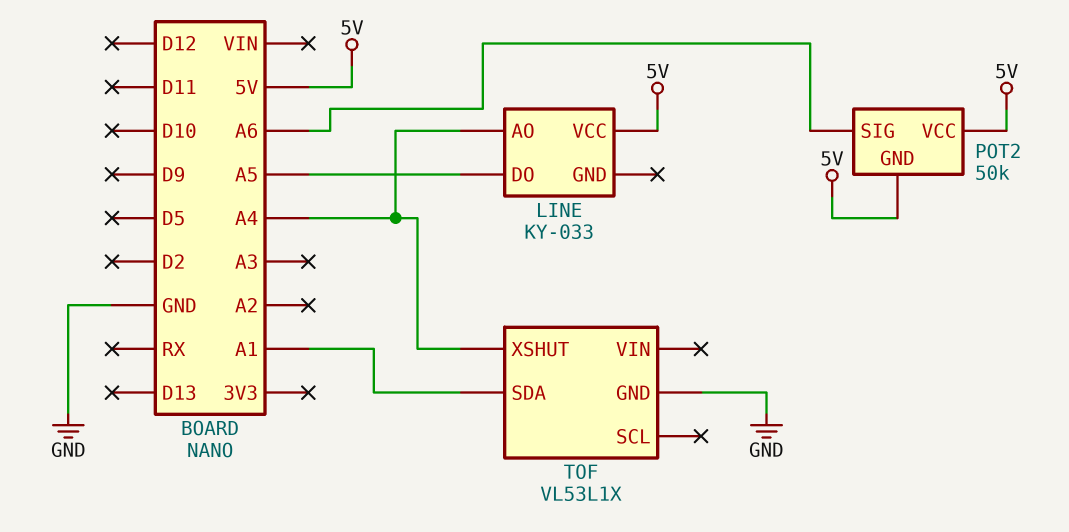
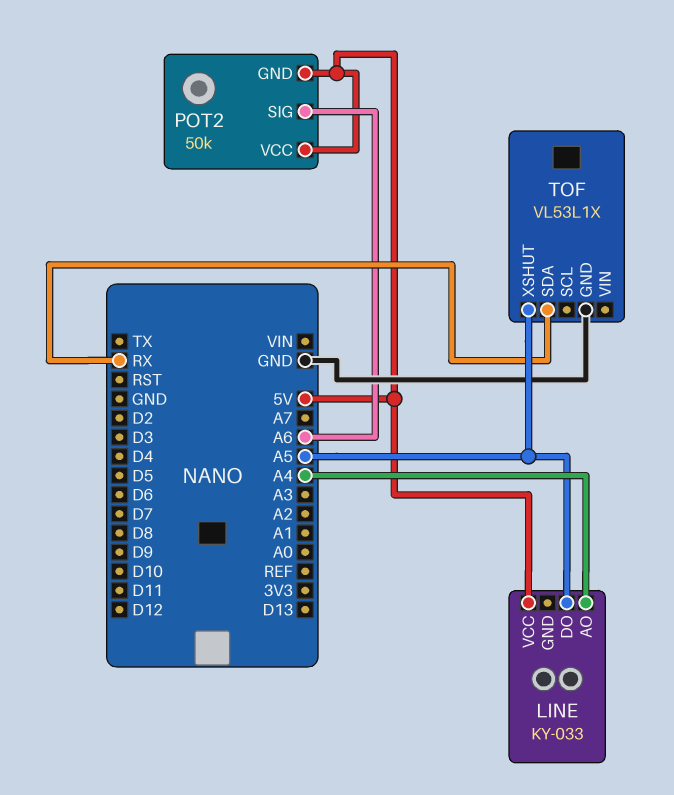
TOF pin SDA: A1 -> RX
TOF pin XSHUT: A4 -> A5

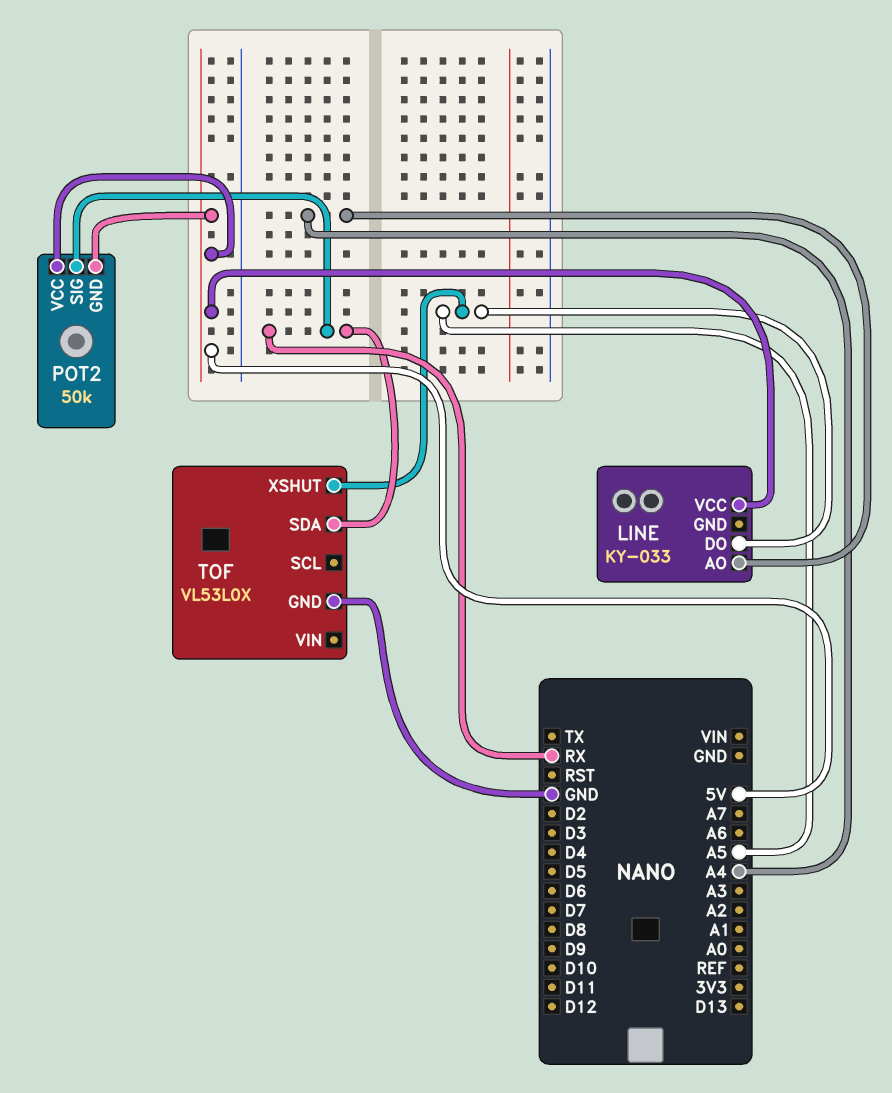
POT2 pin SIG: A6 -> RX
TOF: VL53L1X -> VL53L0X

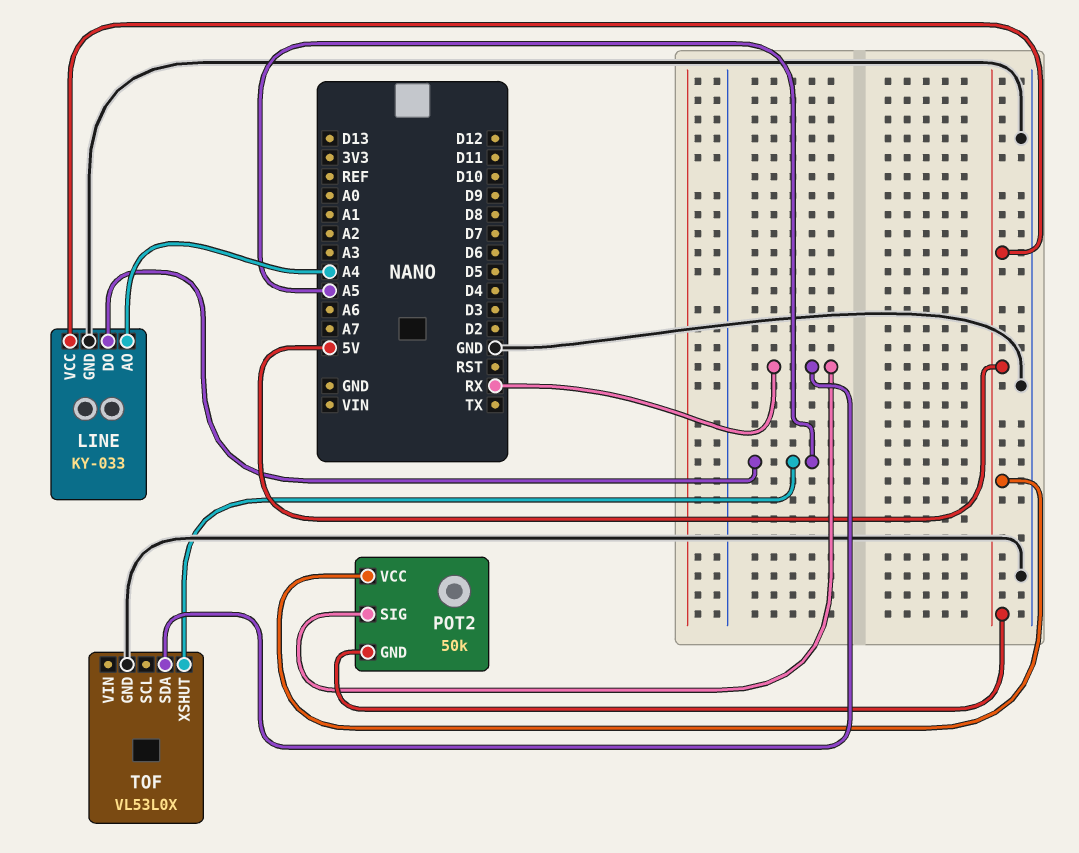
LINE pin GND: none -> GND

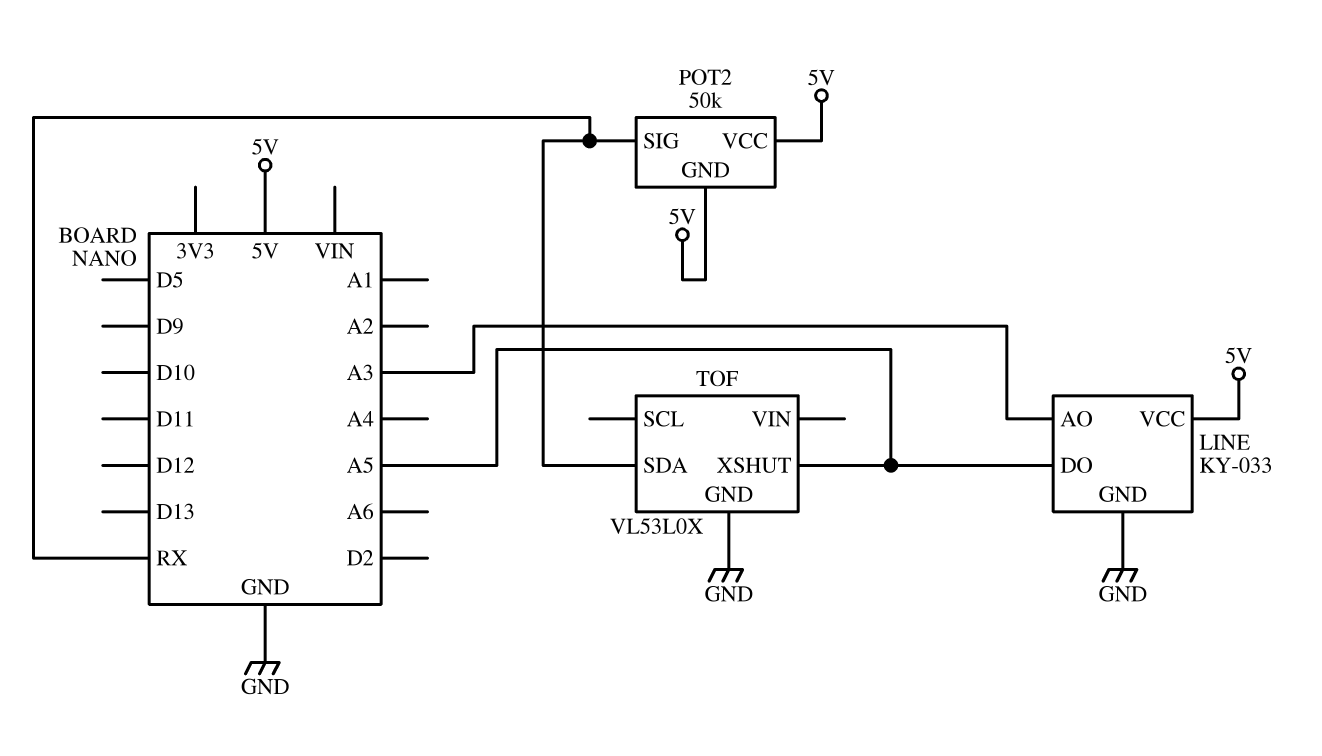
LINE pin AO: A4 -> A3

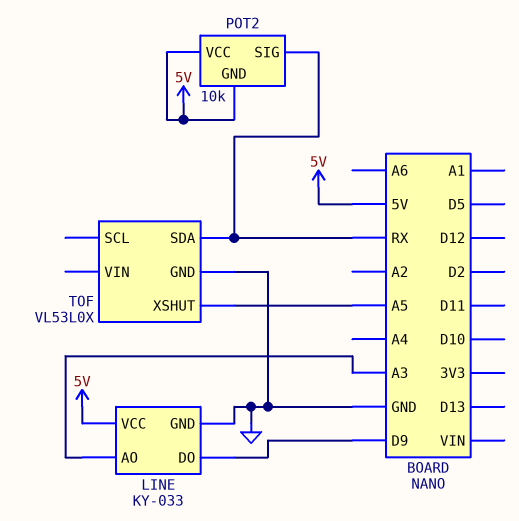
LINE pin DO: A5 -> D9
POT2: 50k -> 10k

